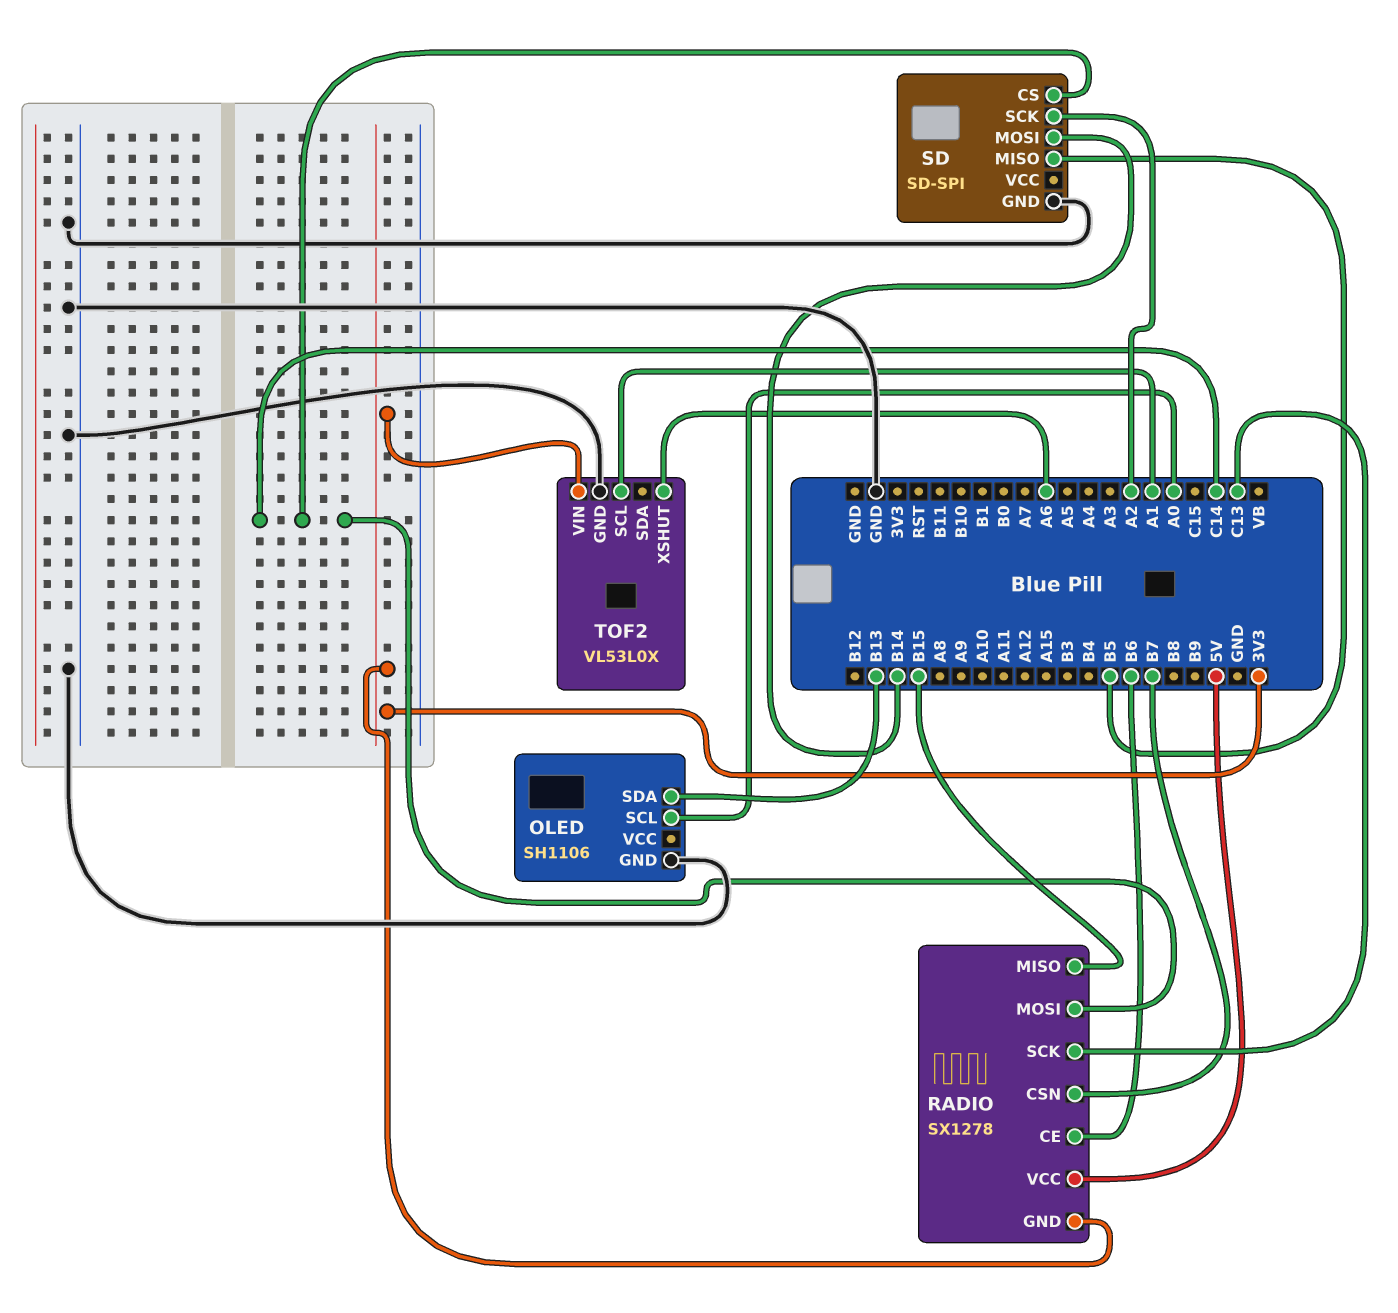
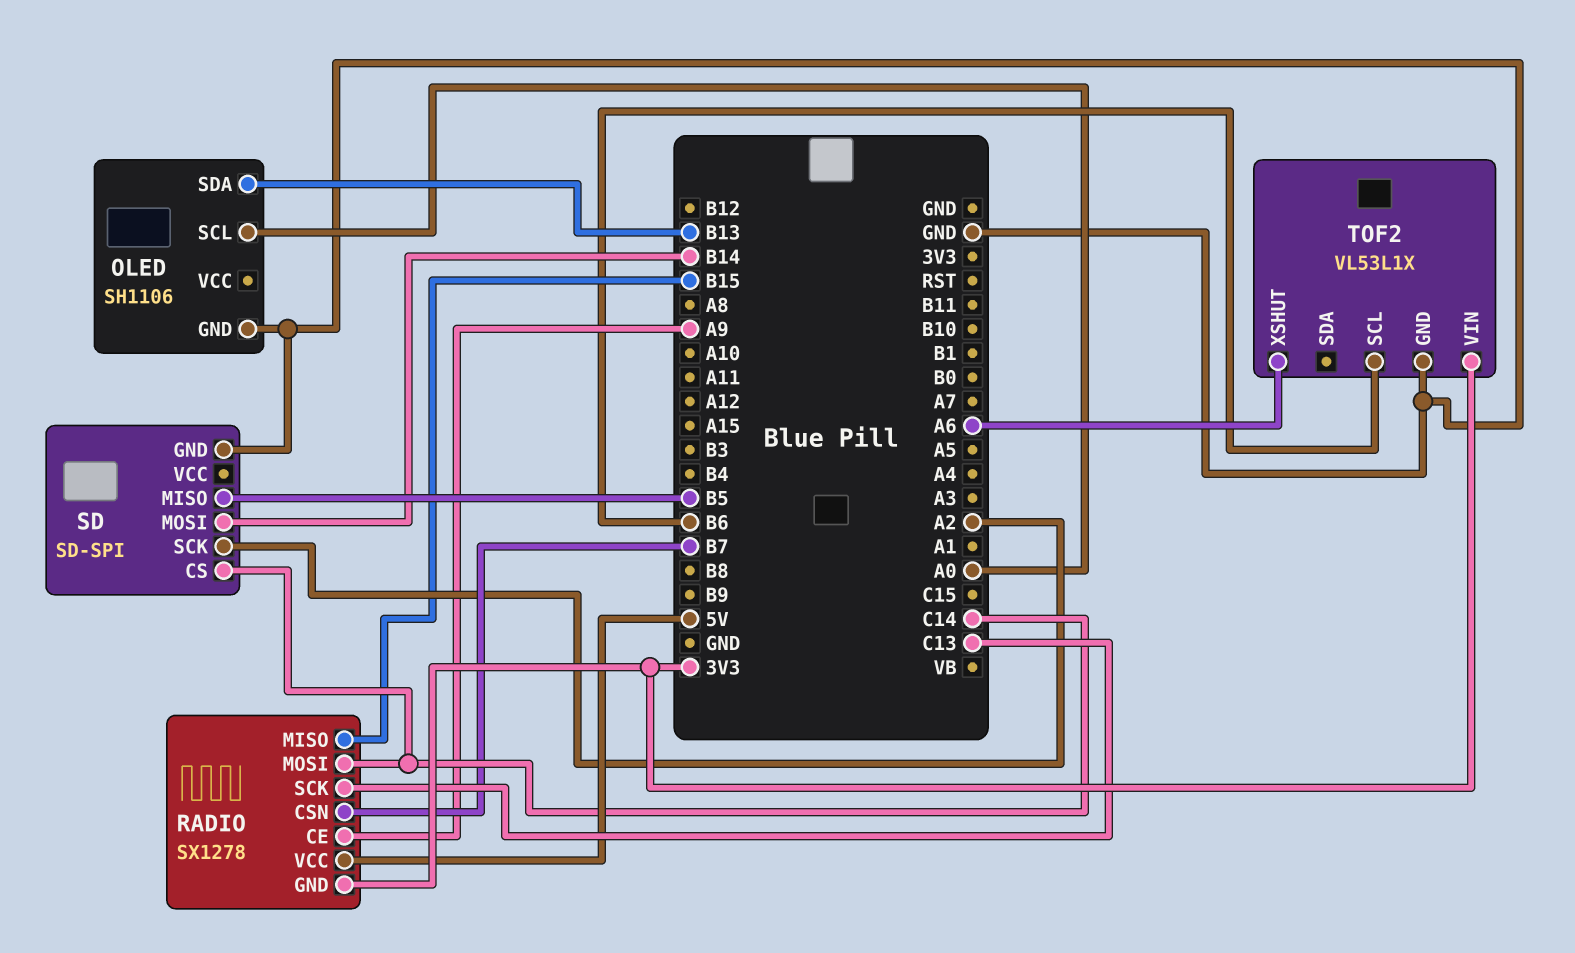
RADIO pin CE: B6 -> A9
TOF2: VL53L0X -> VL53L1X
TOF2 pin SCL: A1 -> B6

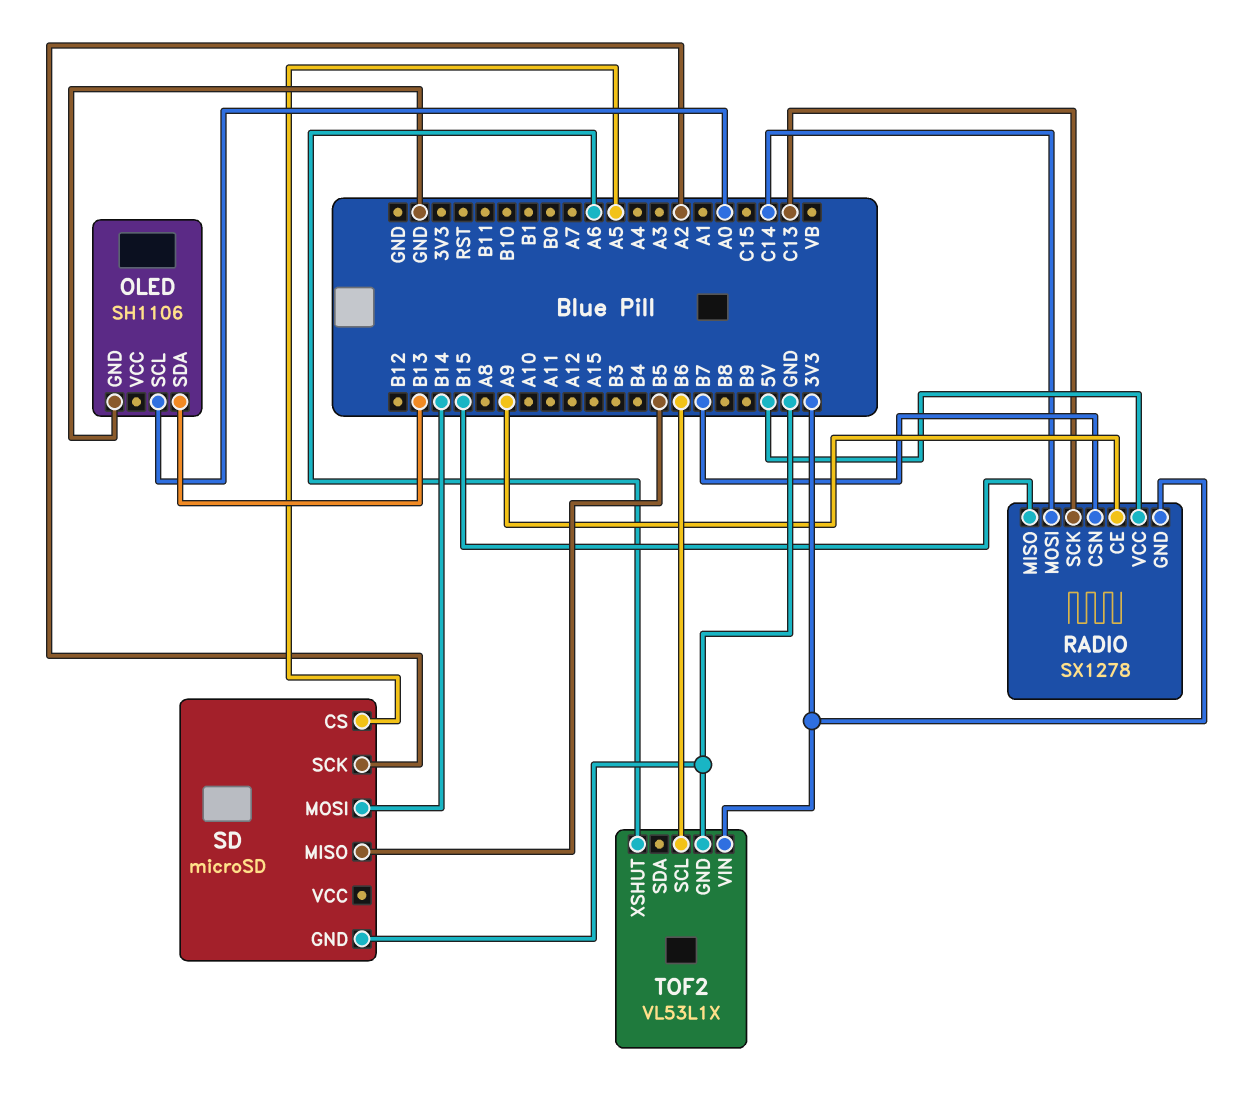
SD: SD-SPI -> microSD
SD pin CS: C14 -> A5

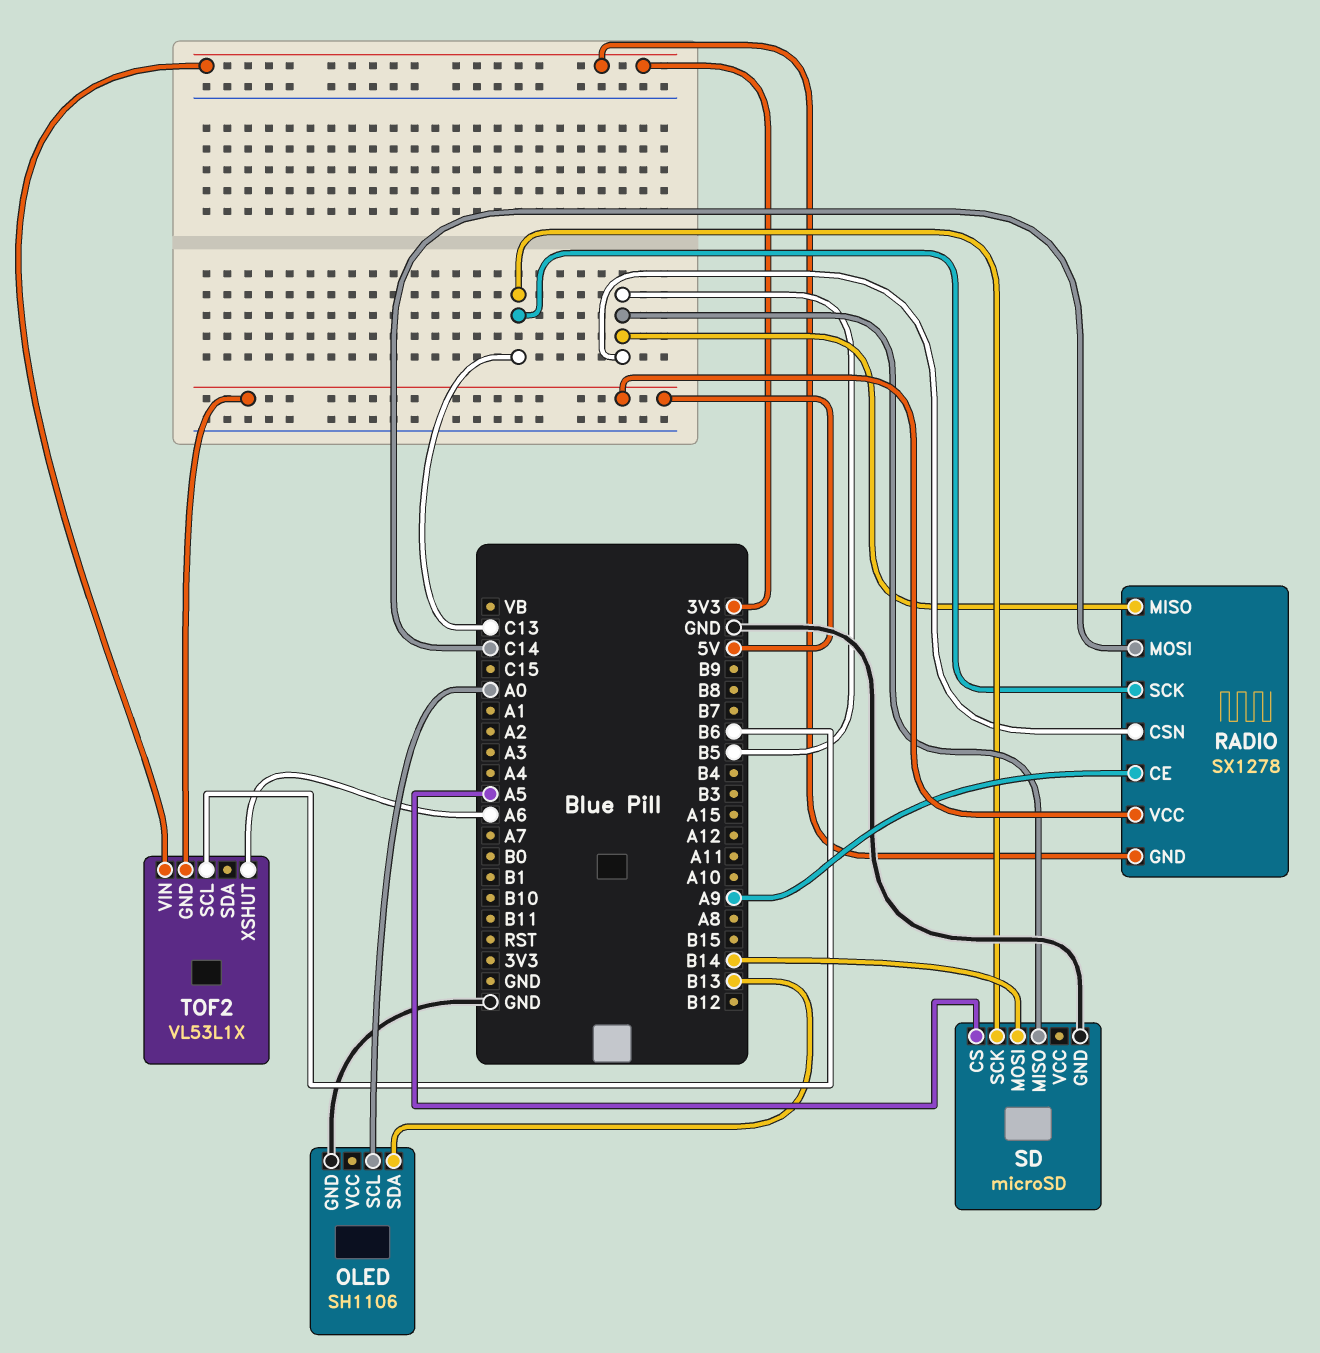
RADIO pin CSN: B7 -> B5
RADIO pin MISO: B15 -> B5
SD pin SCK: A2 -> C13
TOF2 pin GND: GND -> 5V

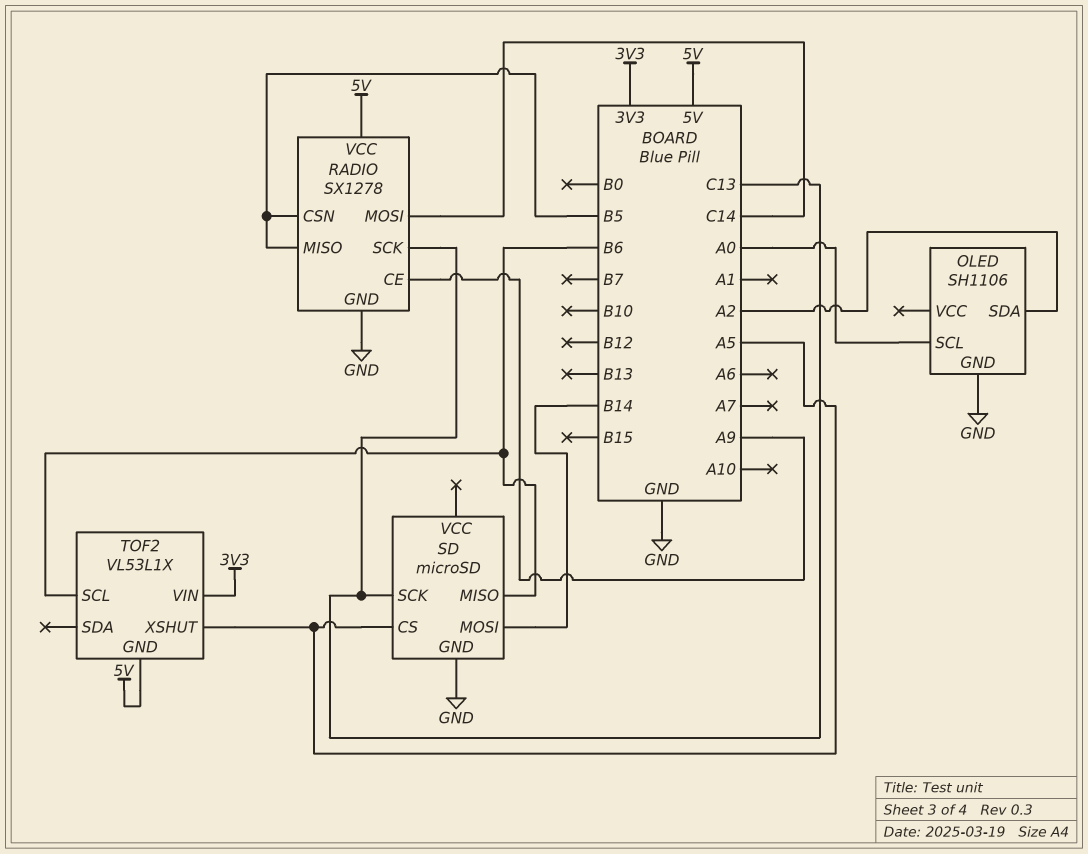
OLED pin SDA: B13 -> A2
RADIO pin GND: 3V3 -> GND
SD pin MISO: B5 -> B6
TOF2 pin XSHUT: A6 -> A5

